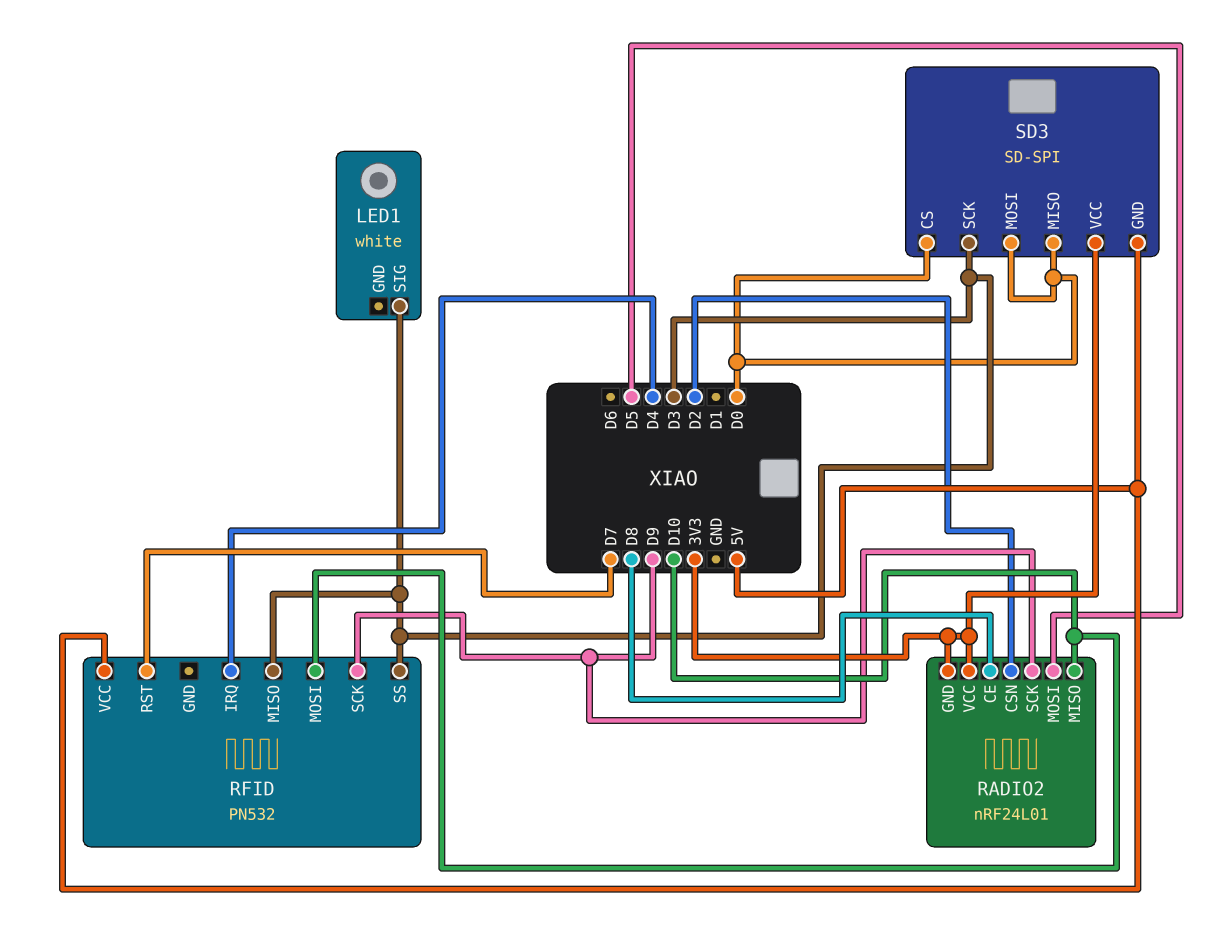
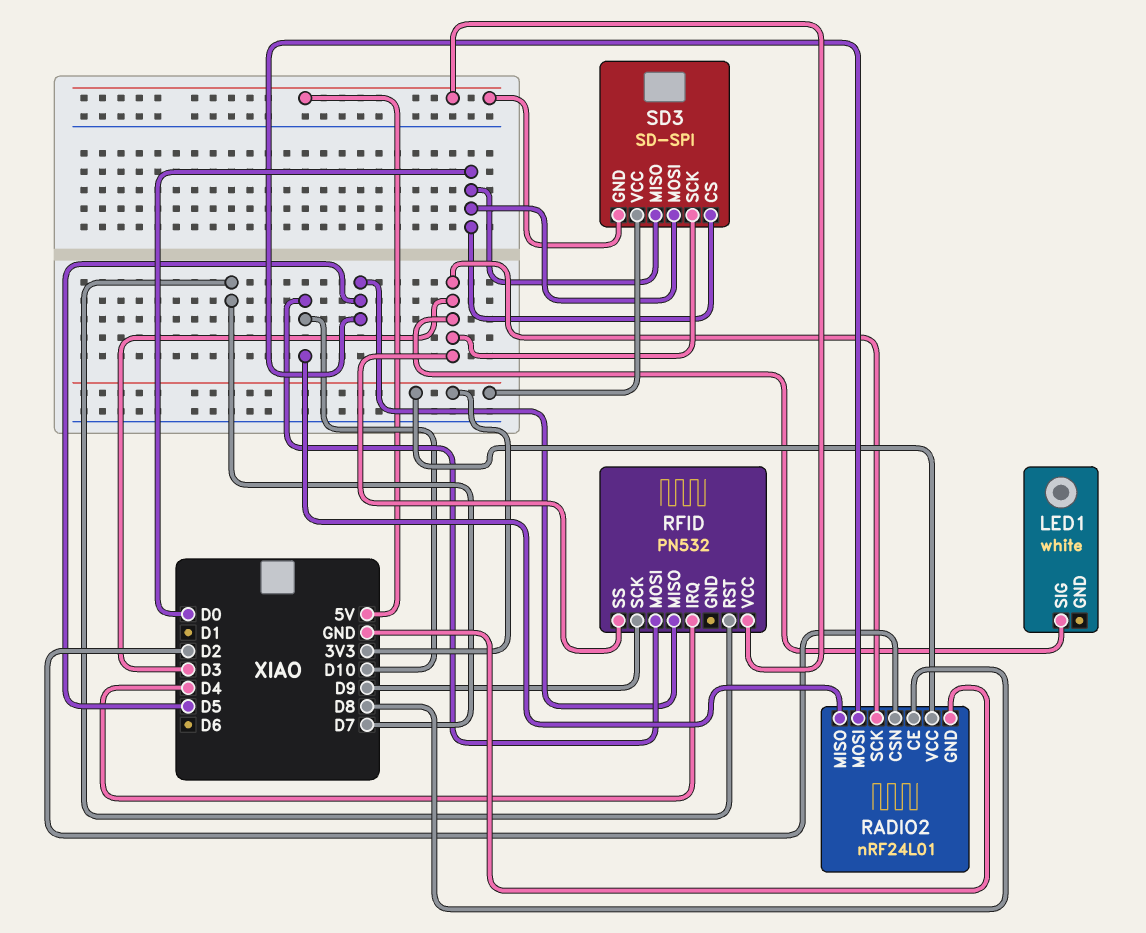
RADIO2 pin GND: 3V3 -> GND
RADIO2 pin SCK: D9 -> D3
RFID pin MISO: D3 -> D5

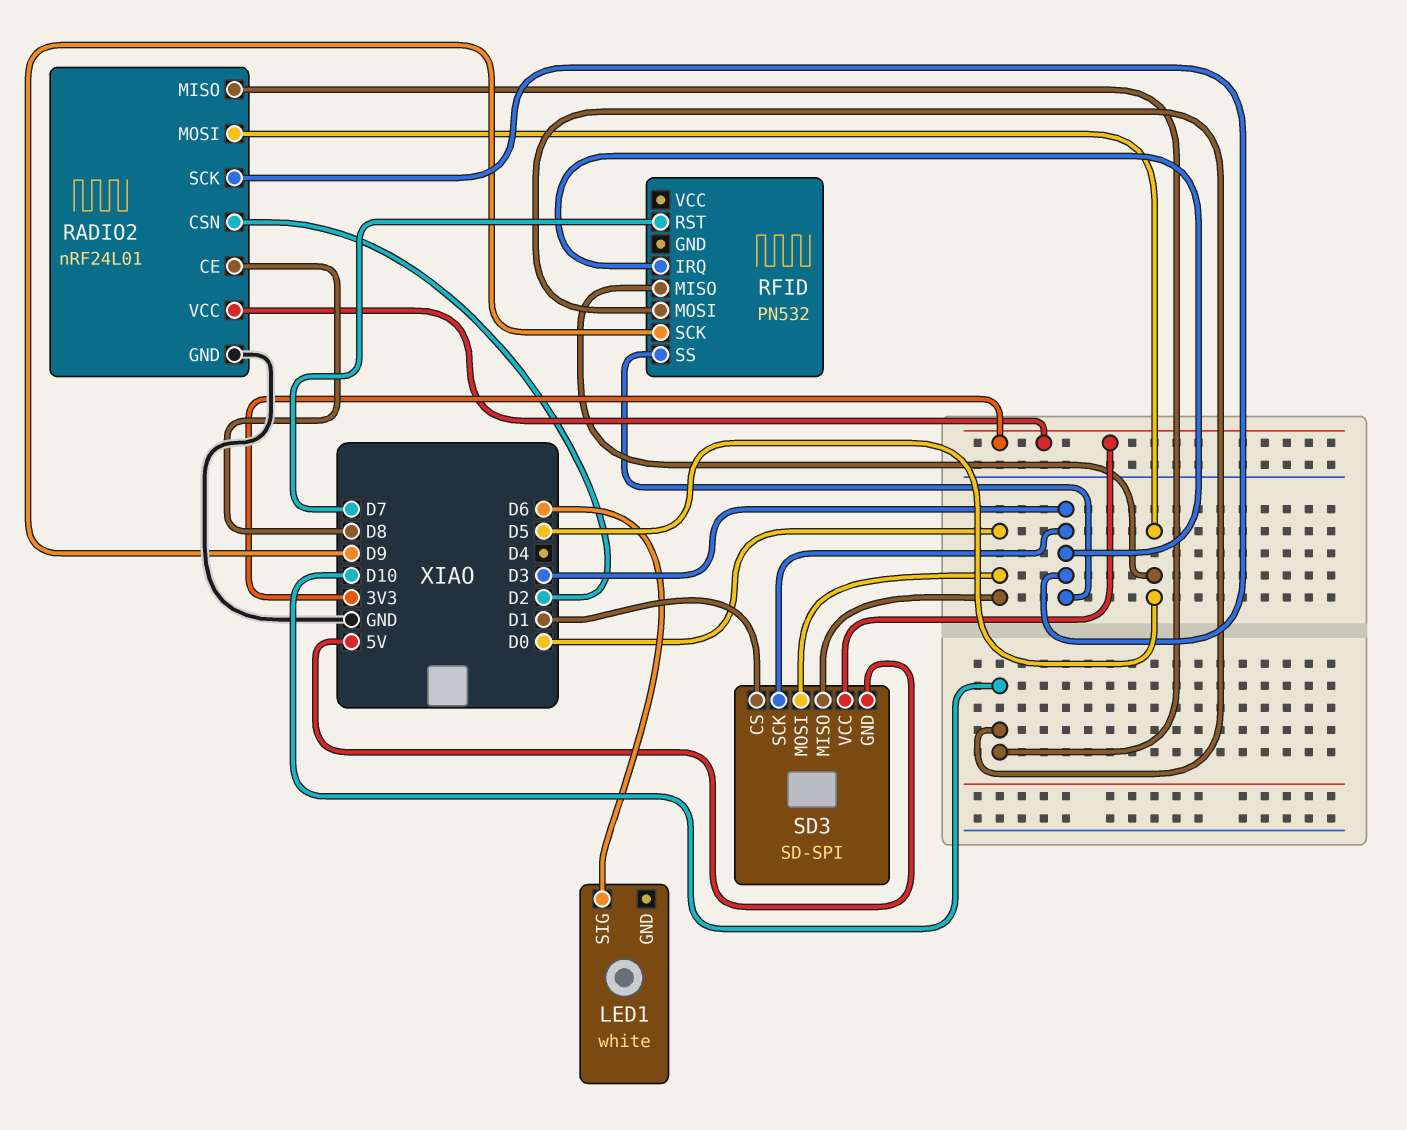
LED1 pin SIG: D3 -> D6
RFID pin IRQ: D4 -> D3
RFID pin VCC: 5V -> none
SD3 pin CS: D0 -> D1

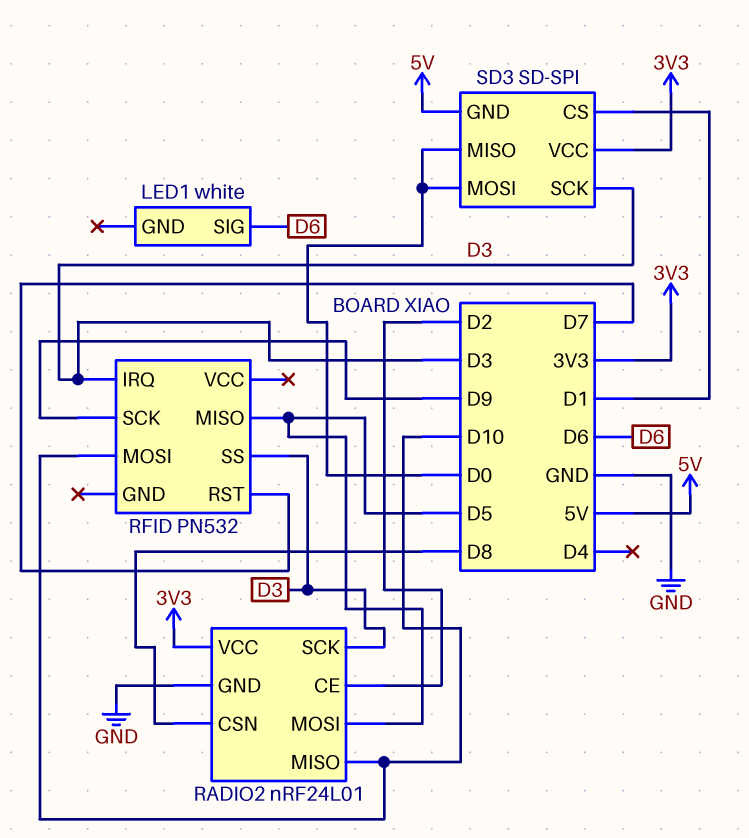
RADIO2 pin CE: D8 -> D2
RADIO2 pin CSN: D2 -> D8

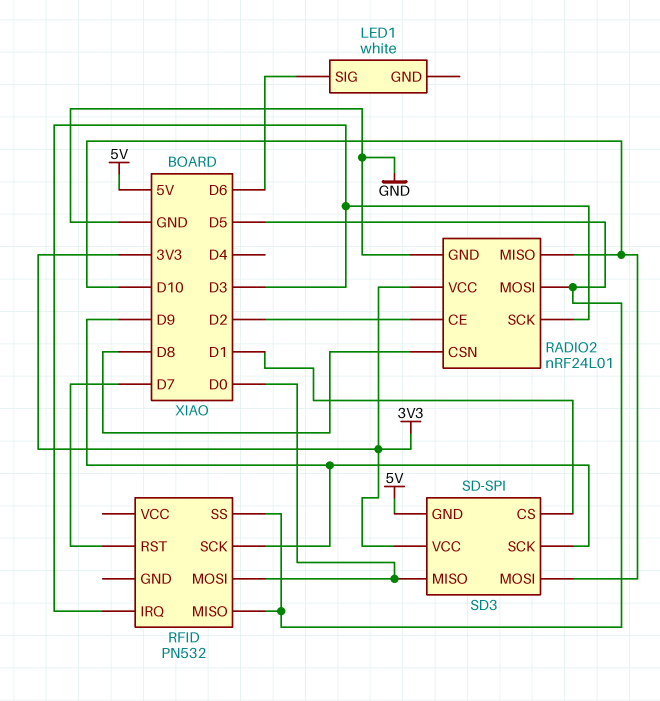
RFID pin MOSI: D10 -> D0
RFID pin SS: D3 -> D5
SD3 pin MOSI: D0 -> D10
SD3 pin SCK: D3 -> D9

